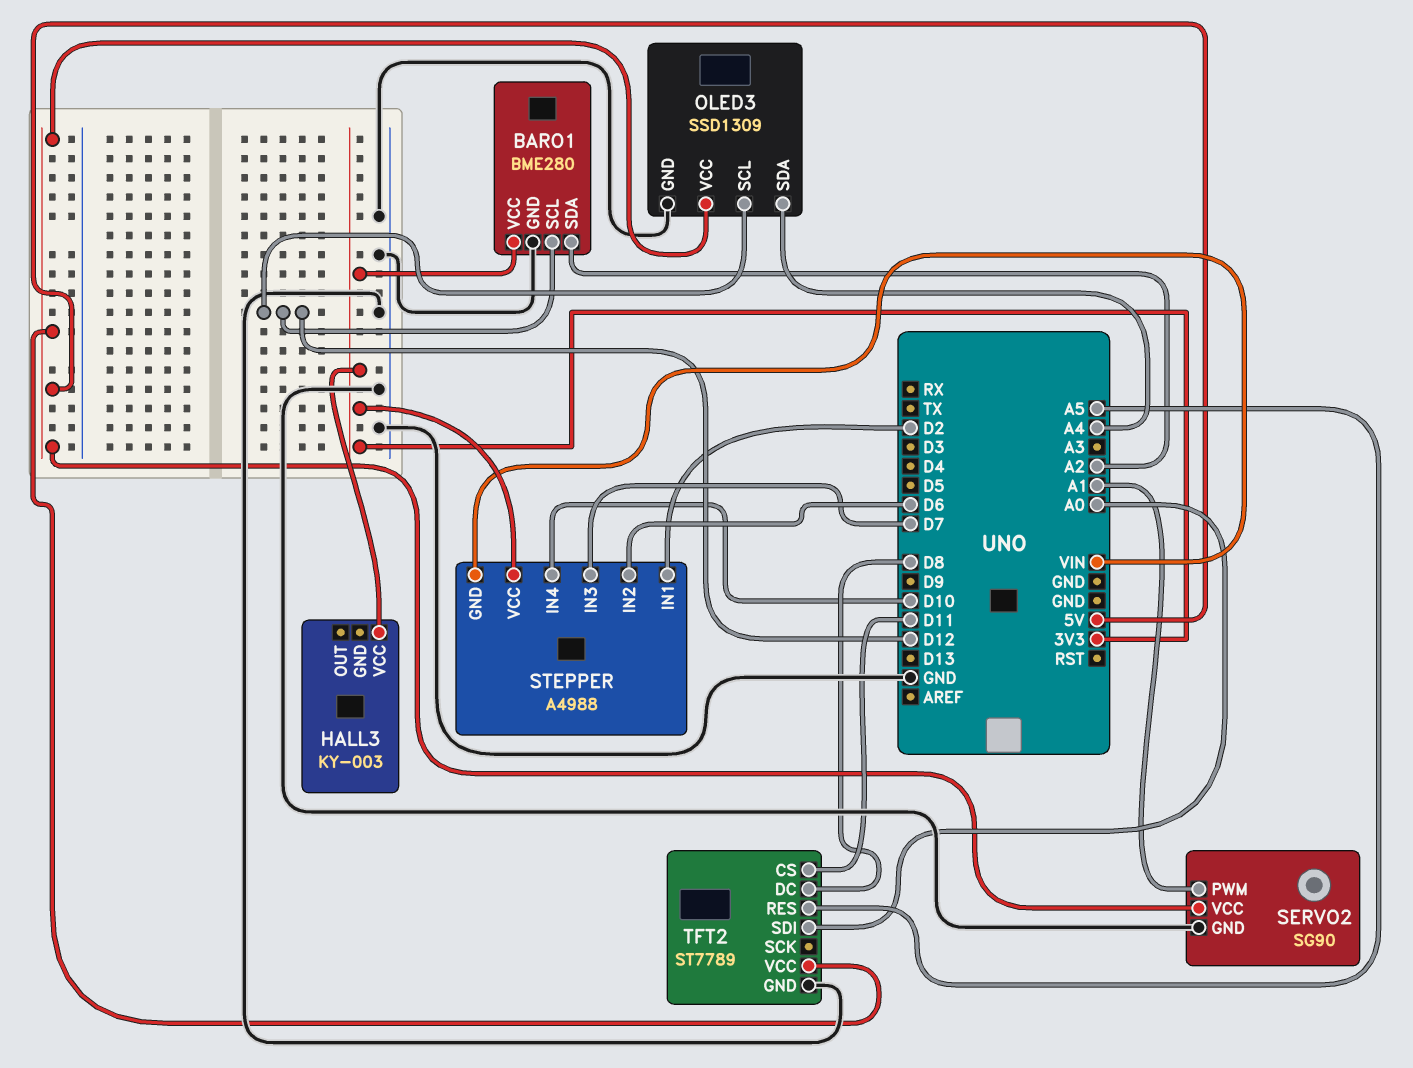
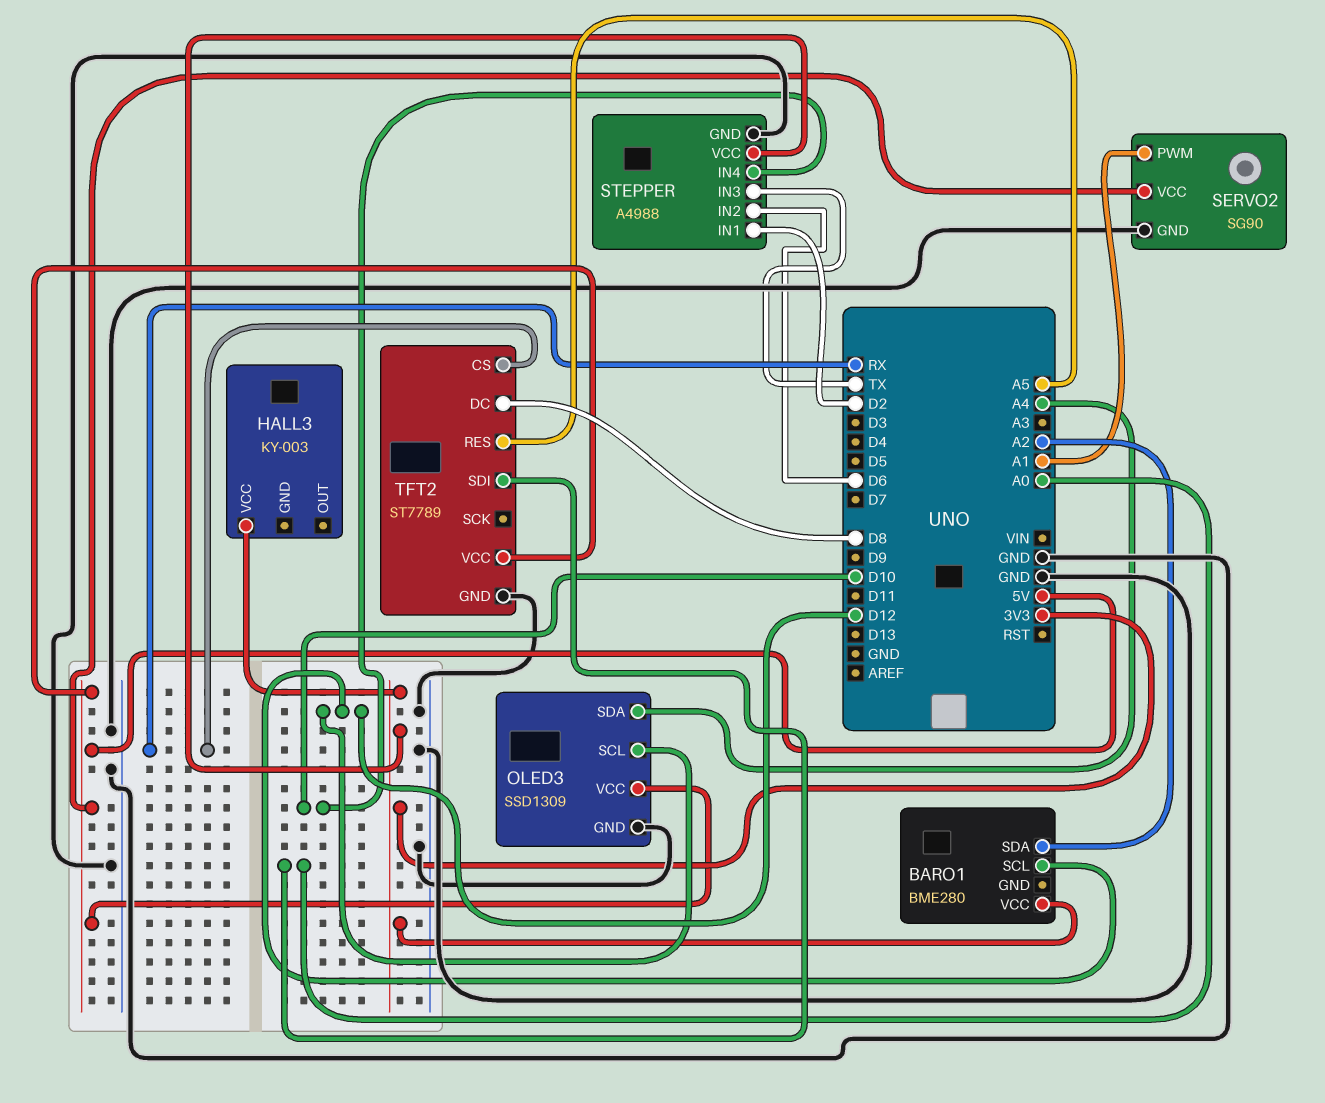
BARO1 pin GND: GND -> none
STEPPER pin GND: VIN -> GND
STEPPER pin IN3: D7 -> TX
TFT2 pin CS: D11 -> RX

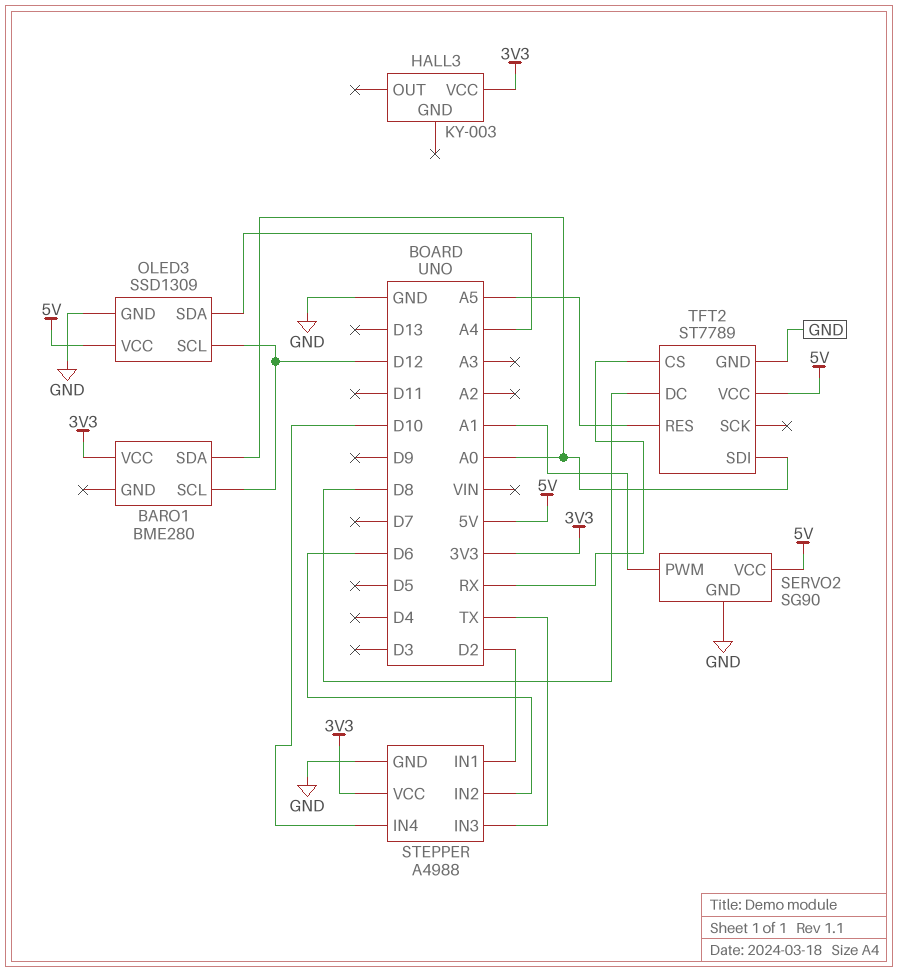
BARO1 pin SDA: A2 -> A0

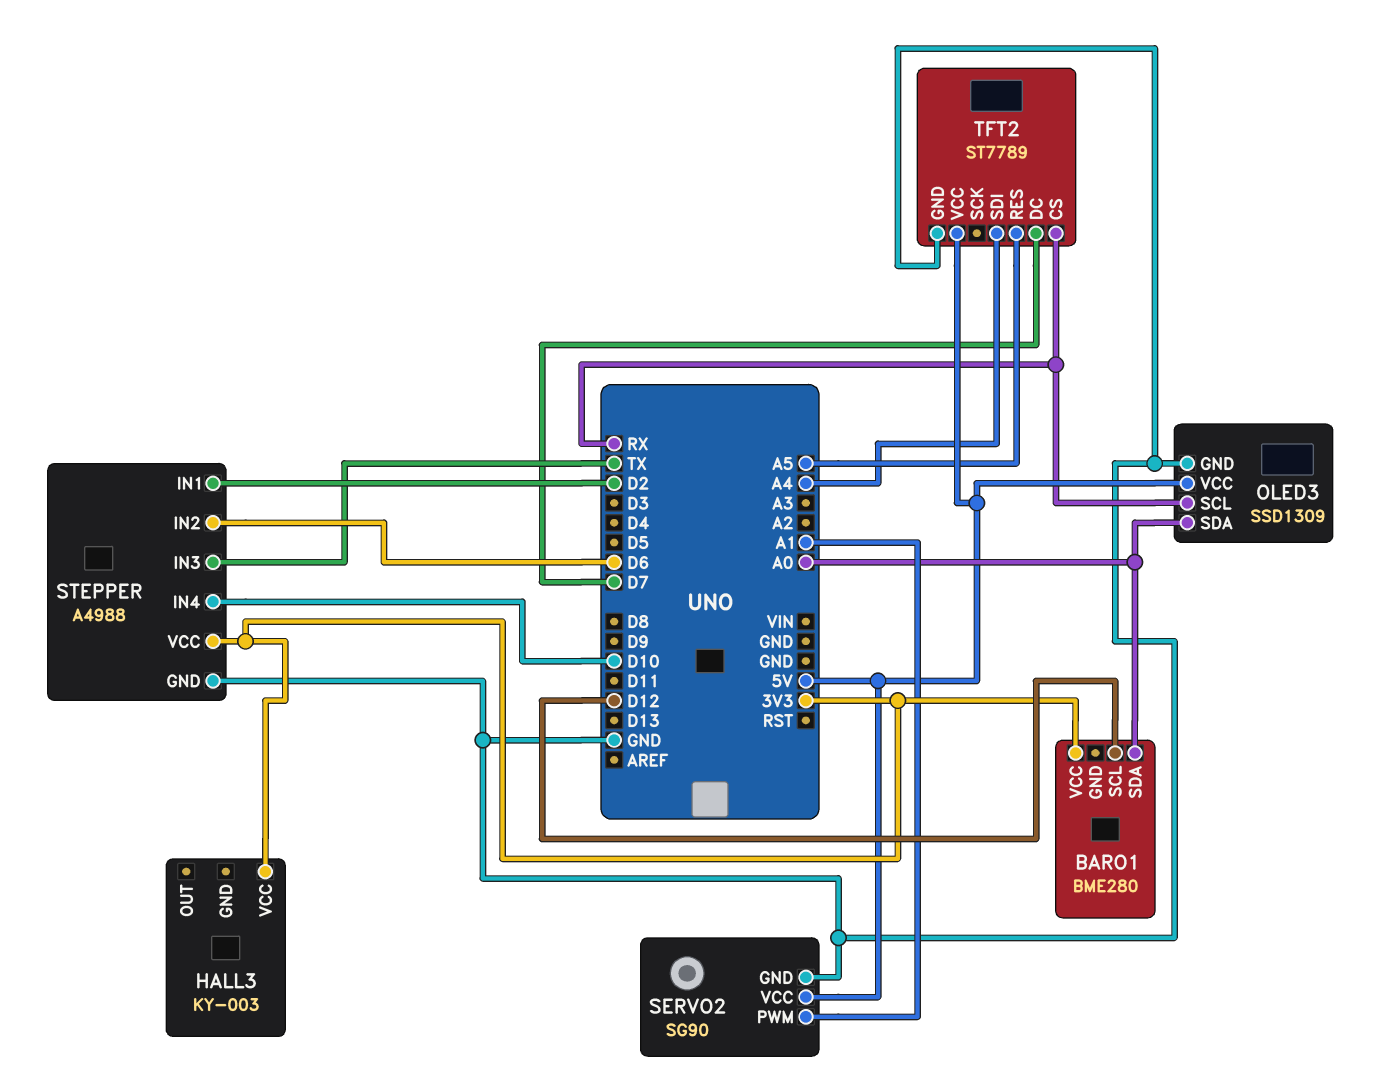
OLED3 pin SCL: D12 -> RX
OLED3 pin SDA: A4 -> A0
TFT2 pin DC: D8 -> D7
TFT2 pin SDI: A0 -> A4

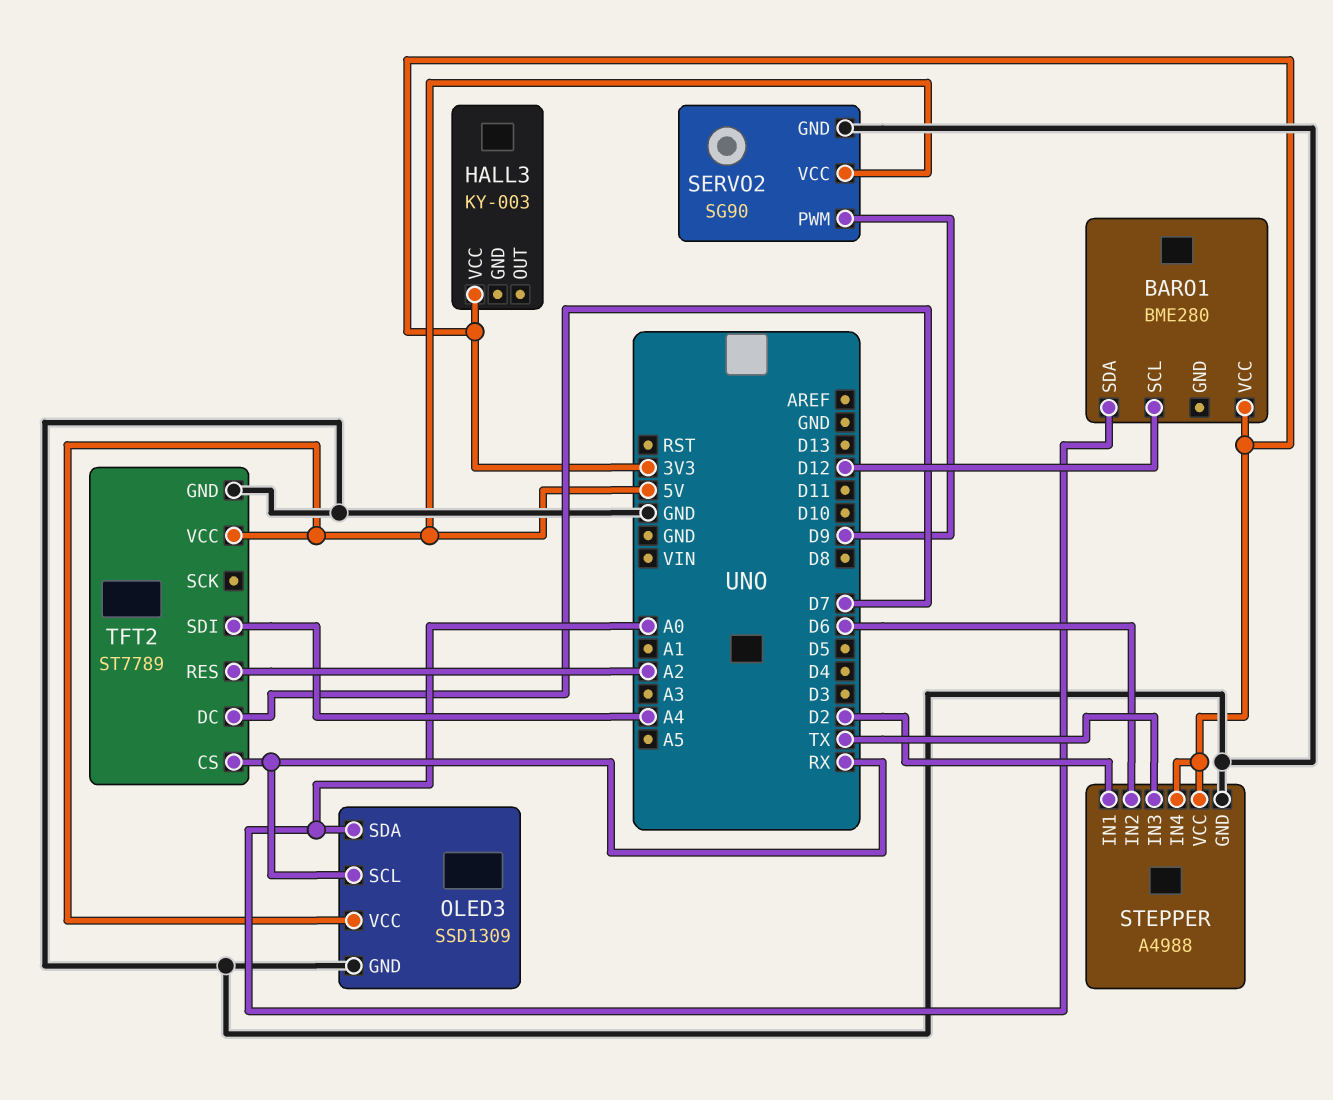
SERVO2 pin PWM: A1 -> D9
STEPPER pin IN4: D10 -> 3V3
TFT2 pin RES: A5 -> A2

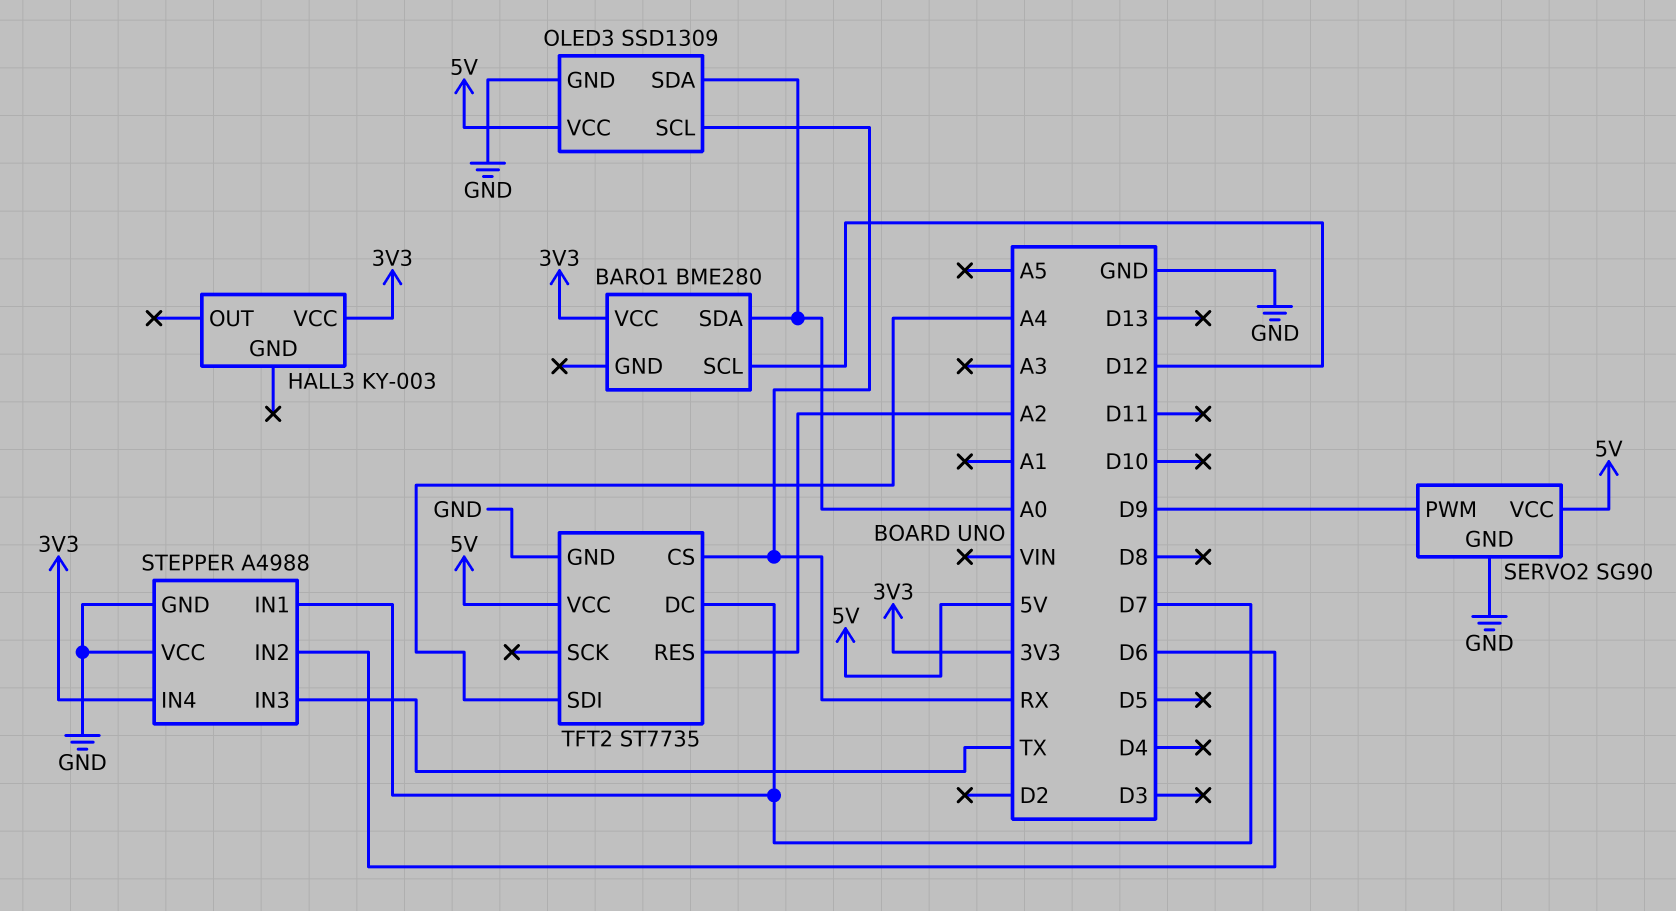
STEPPER pin IN1: D2 -> D7
STEPPER pin VCC: 3V3 -> GND
TFT2: ST7789 -> ST7735

